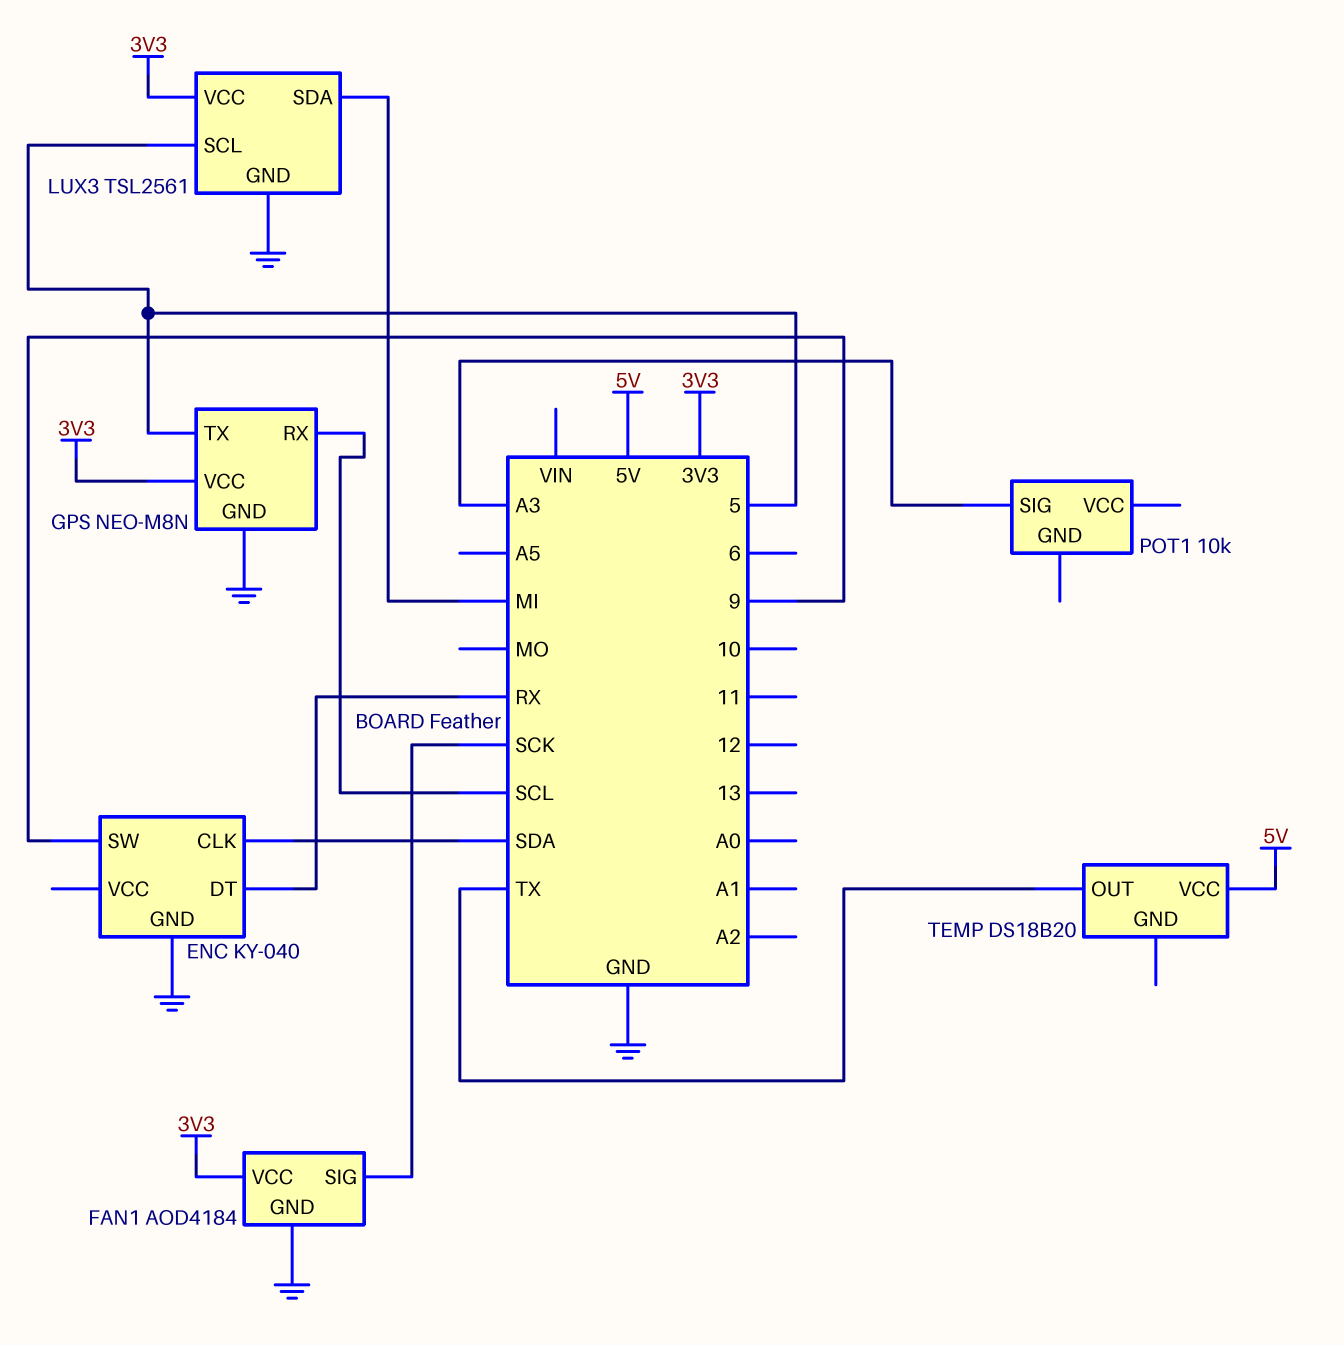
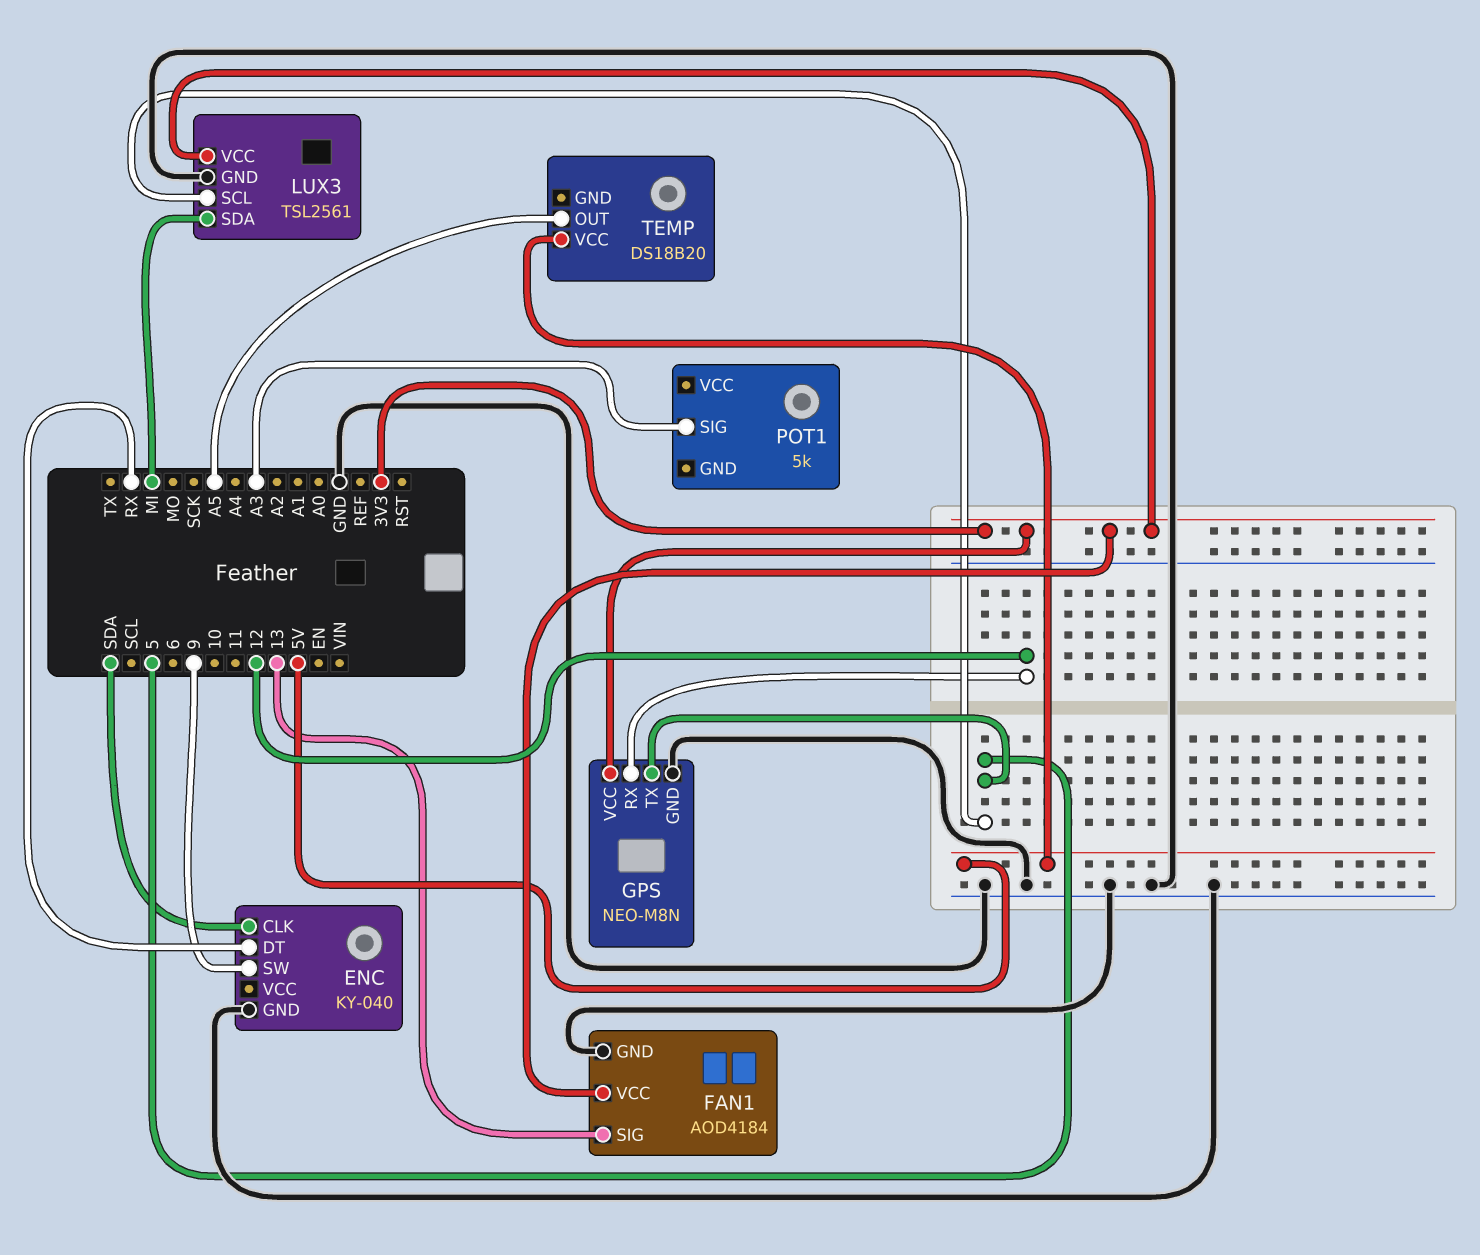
FAN1 pin SIG: SCK -> 13
GPS pin RX: SCL -> 12
POT1: 10k -> 5k
TEMP pin OUT: TX -> A5

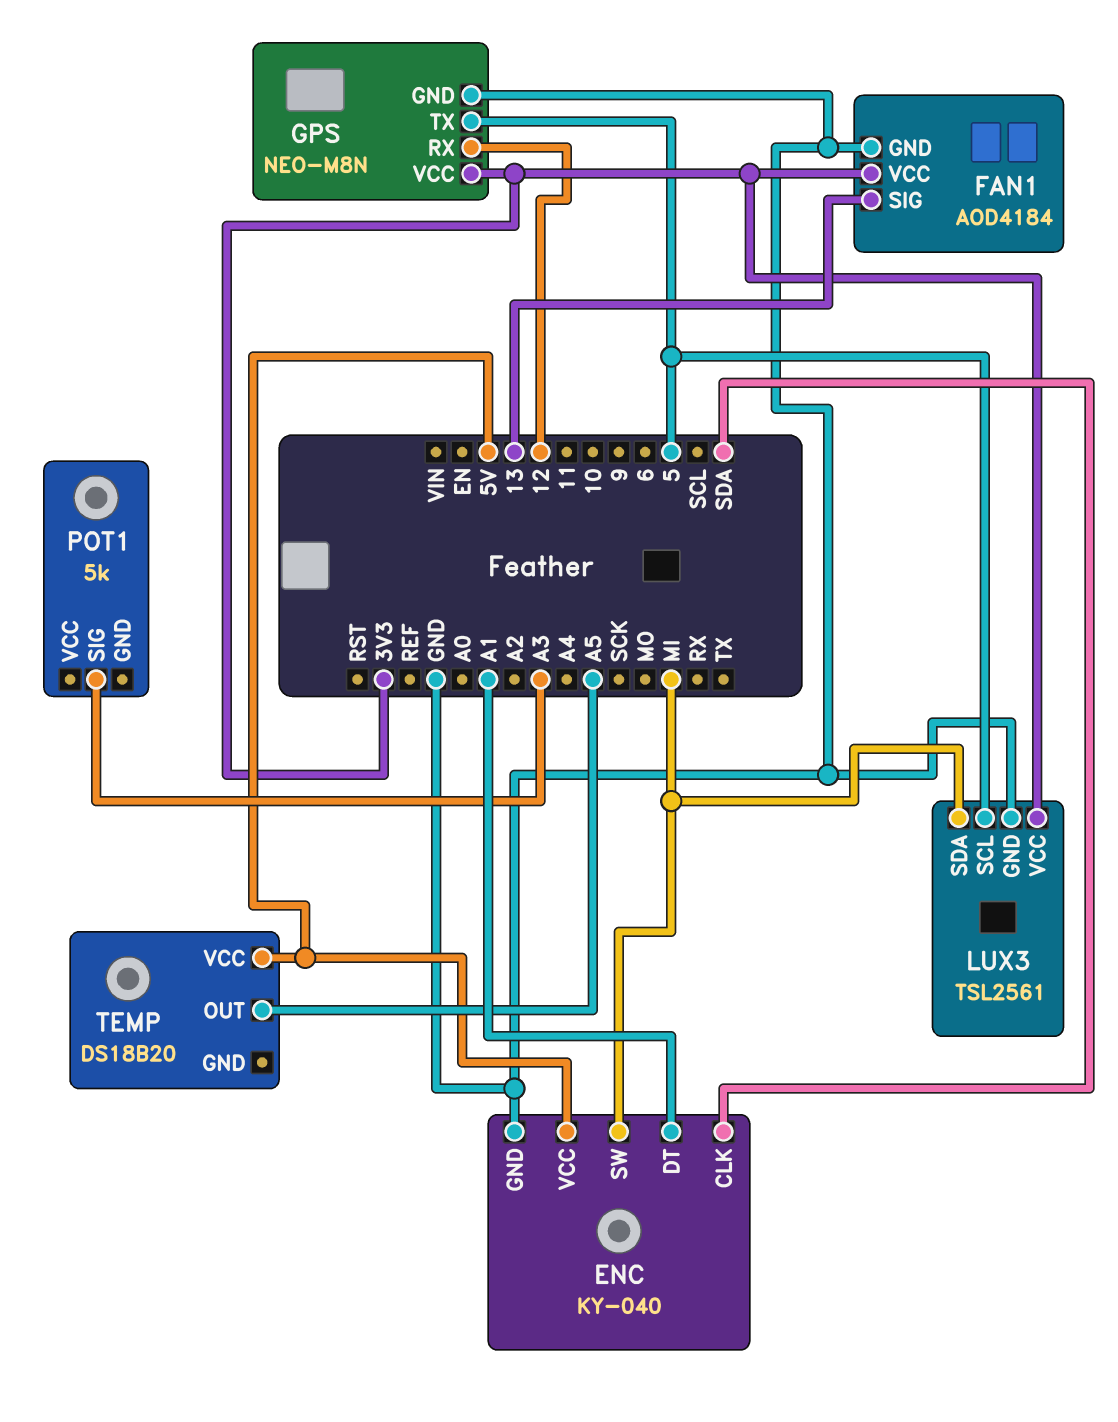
ENC pin DT: RX -> A1
ENC pin SW: 9 -> MI
ENC pin VCC: none -> 5V

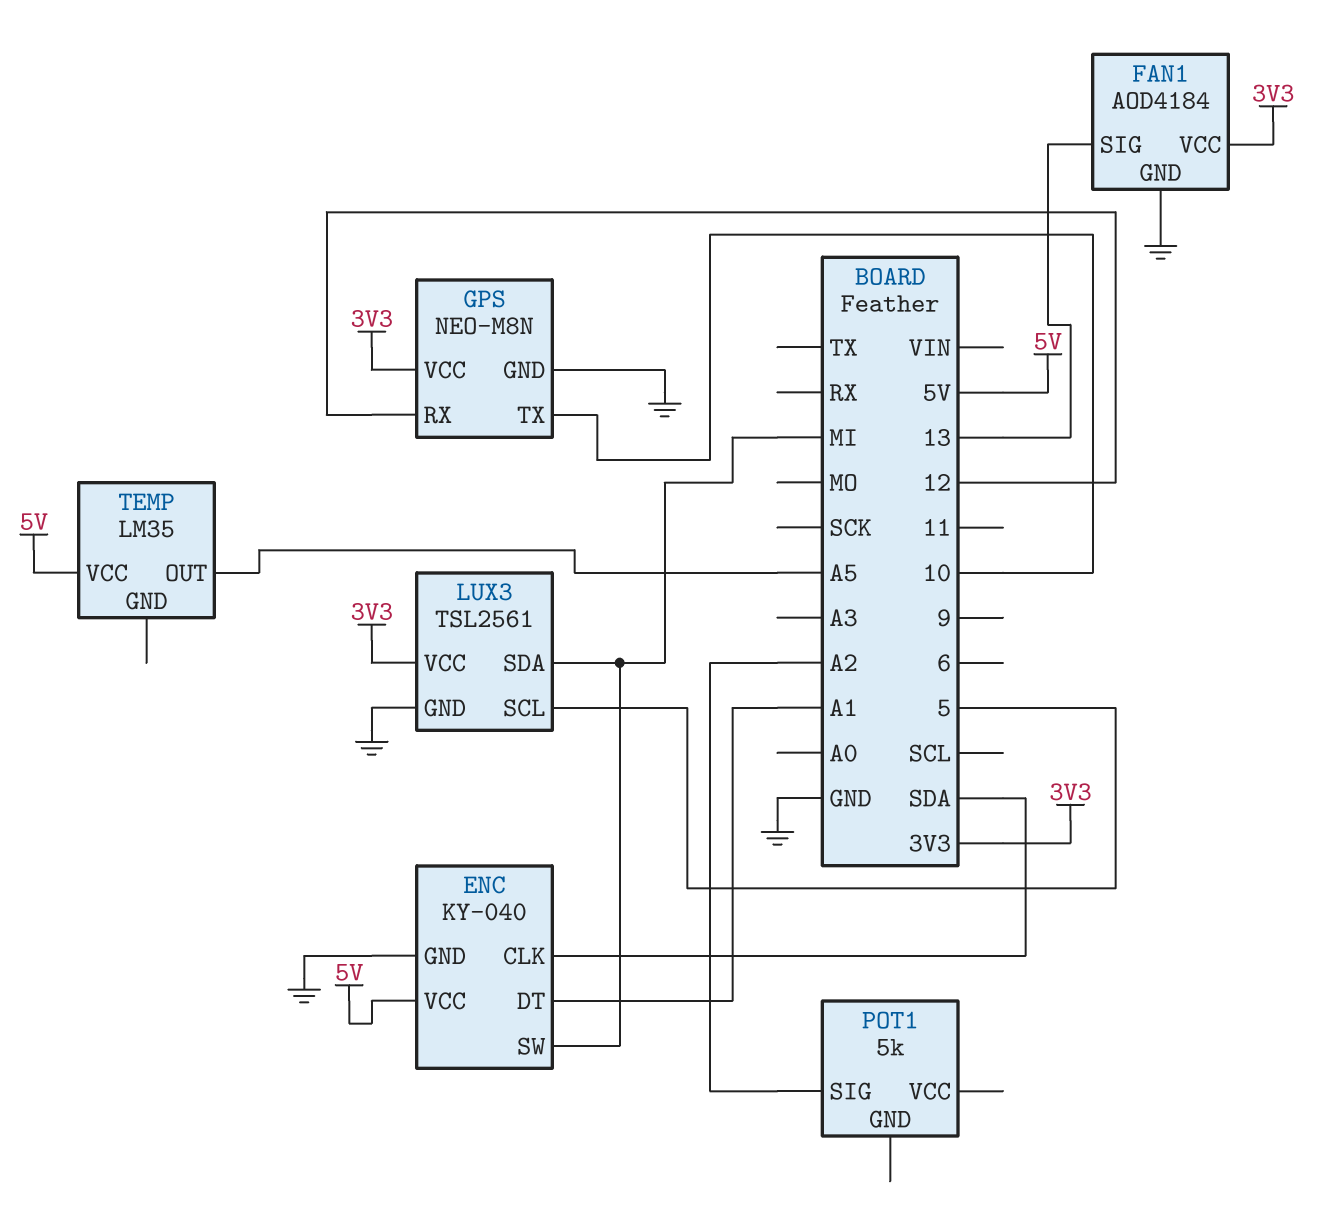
GPS pin TX: 5 -> 10
POT1 pin SIG: A3 -> A2
TEMP: DS18B20 -> LM35

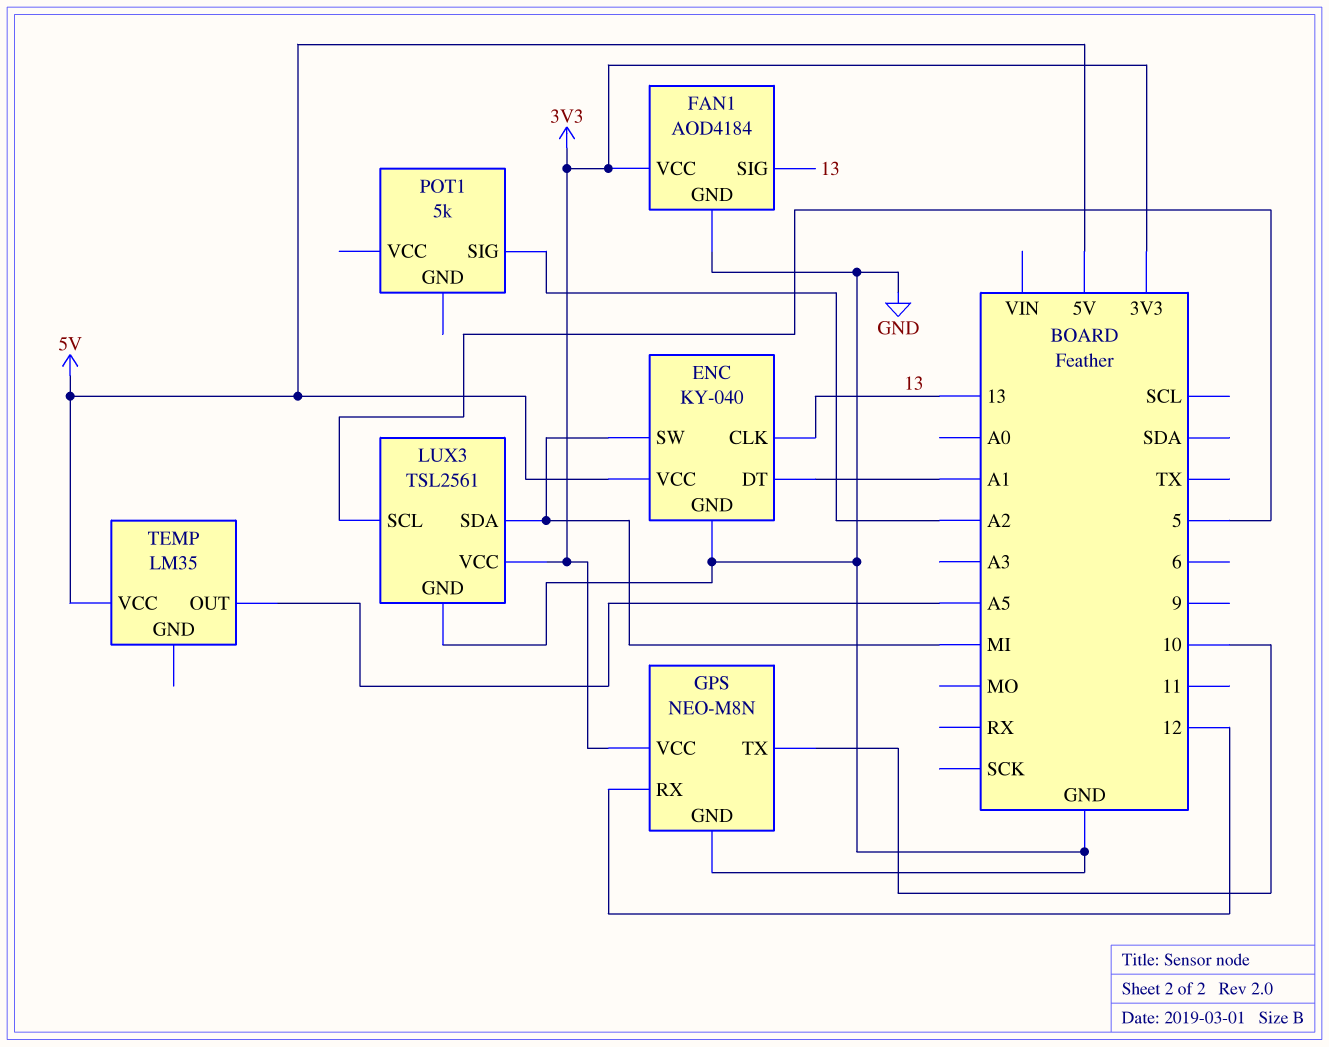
ENC pin CLK: SDA -> 13

